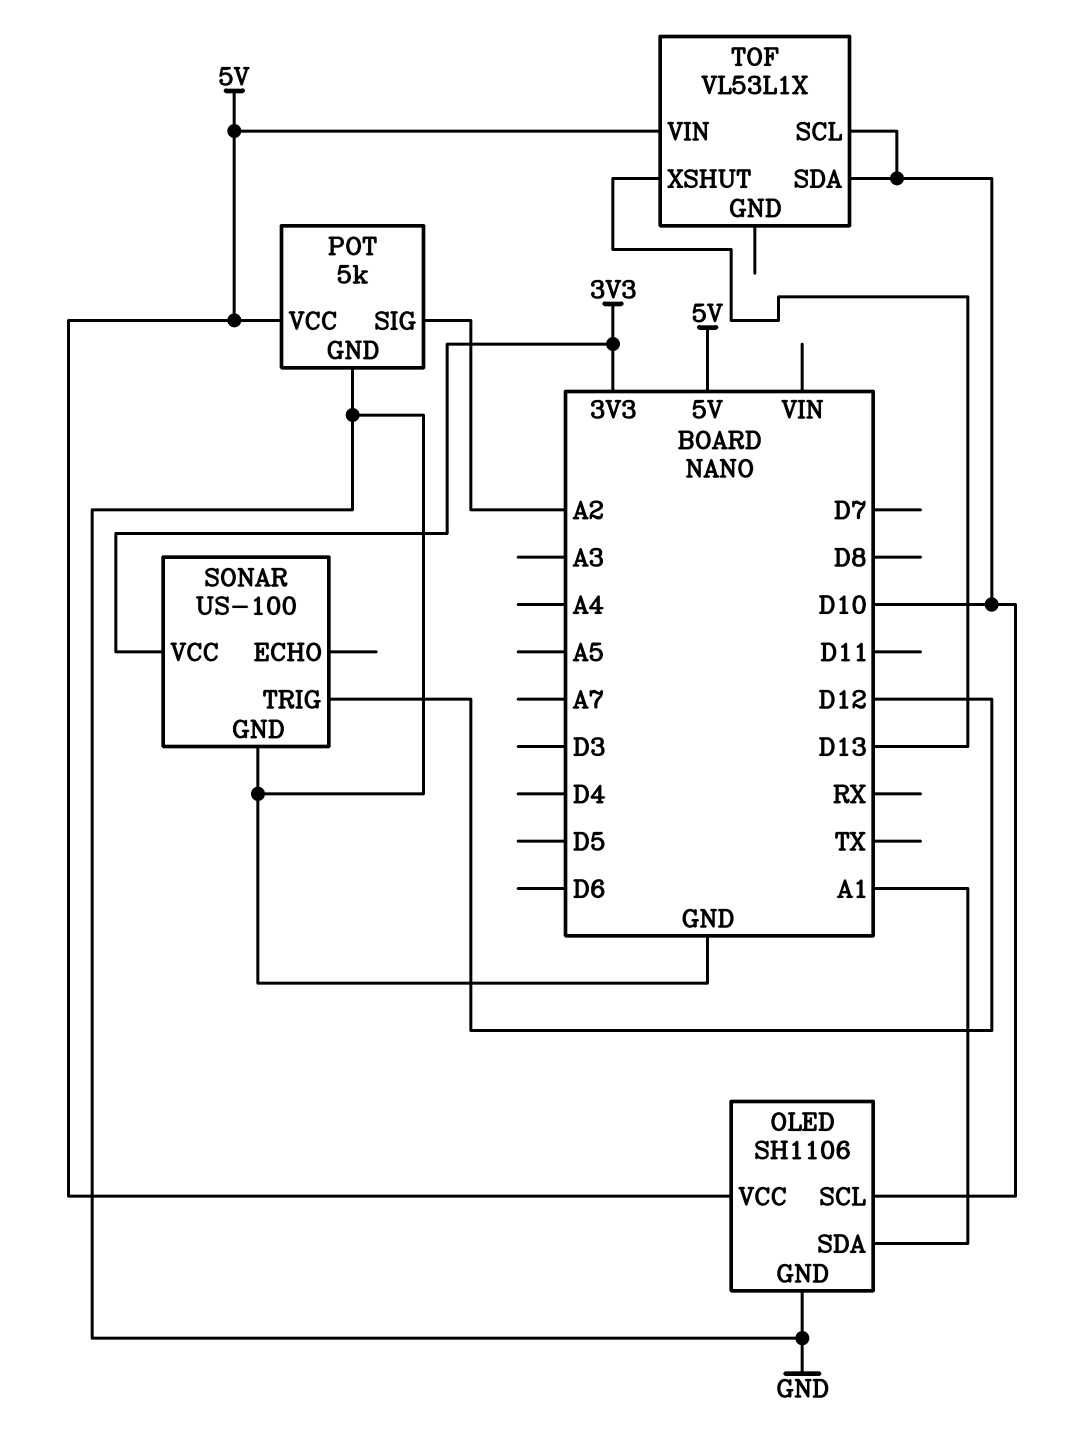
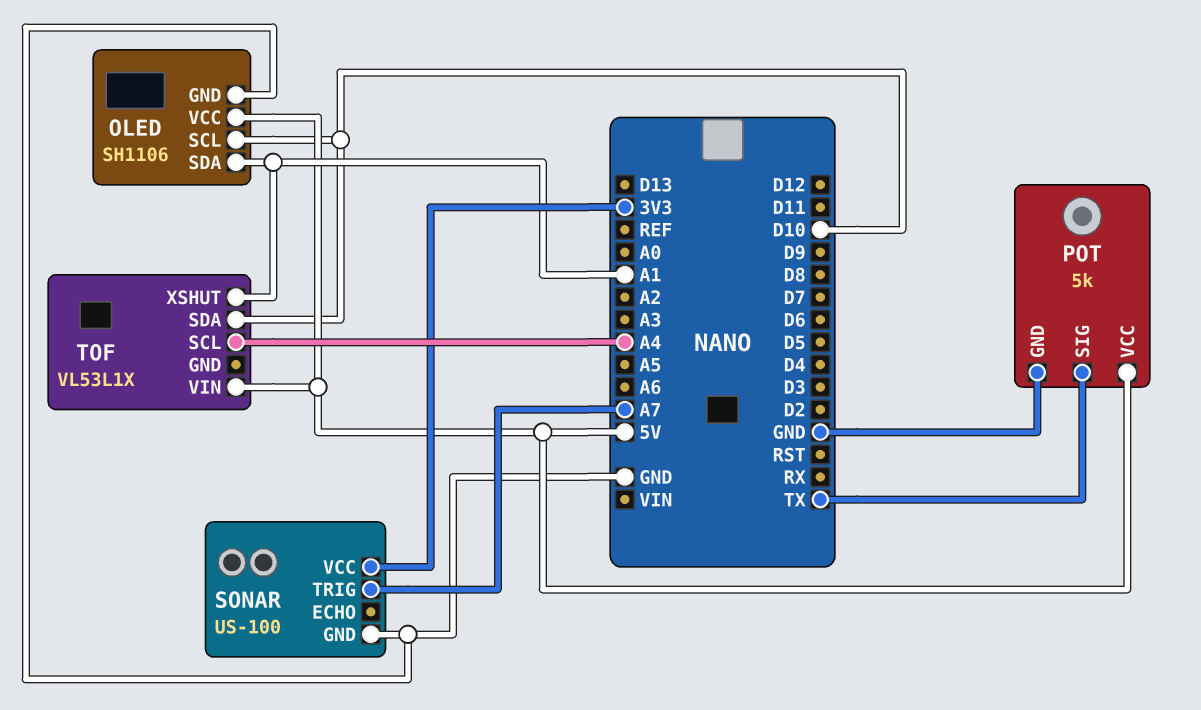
POT pin SIG: A2 -> TX
SONAR pin TRIG: D12 -> A7
TOF pin SCL: D10 -> A4
TOF pin XSHUT: D13 -> A1

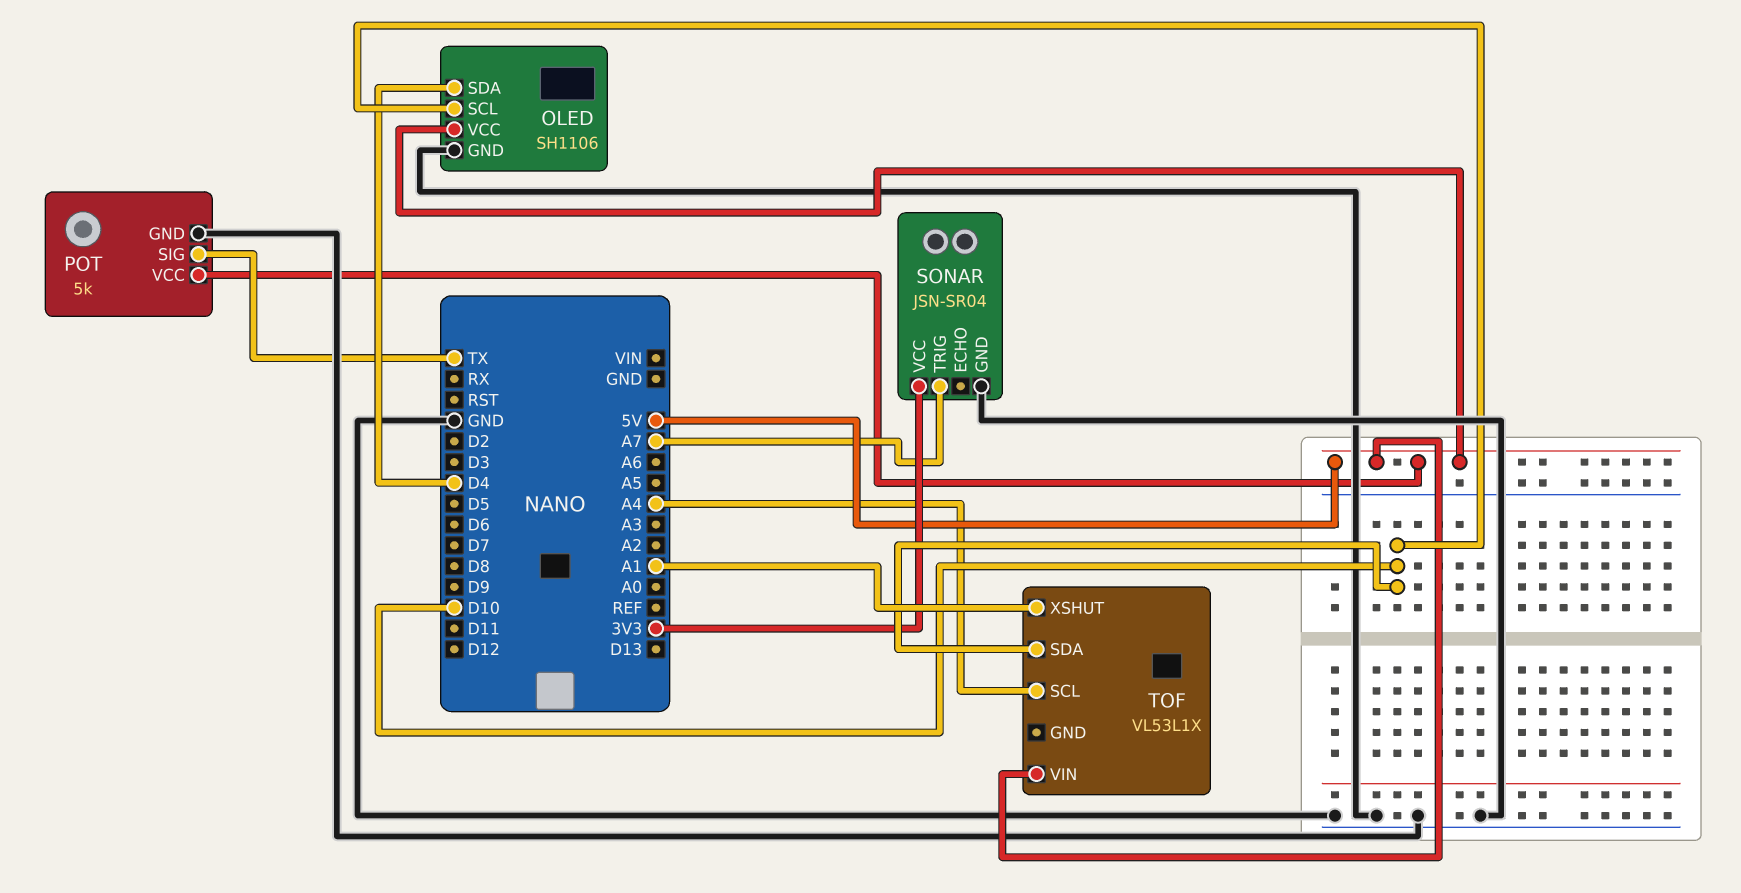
OLED pin SDA: A1 -> D4
SONAR: US-100 -> JSN-SR04

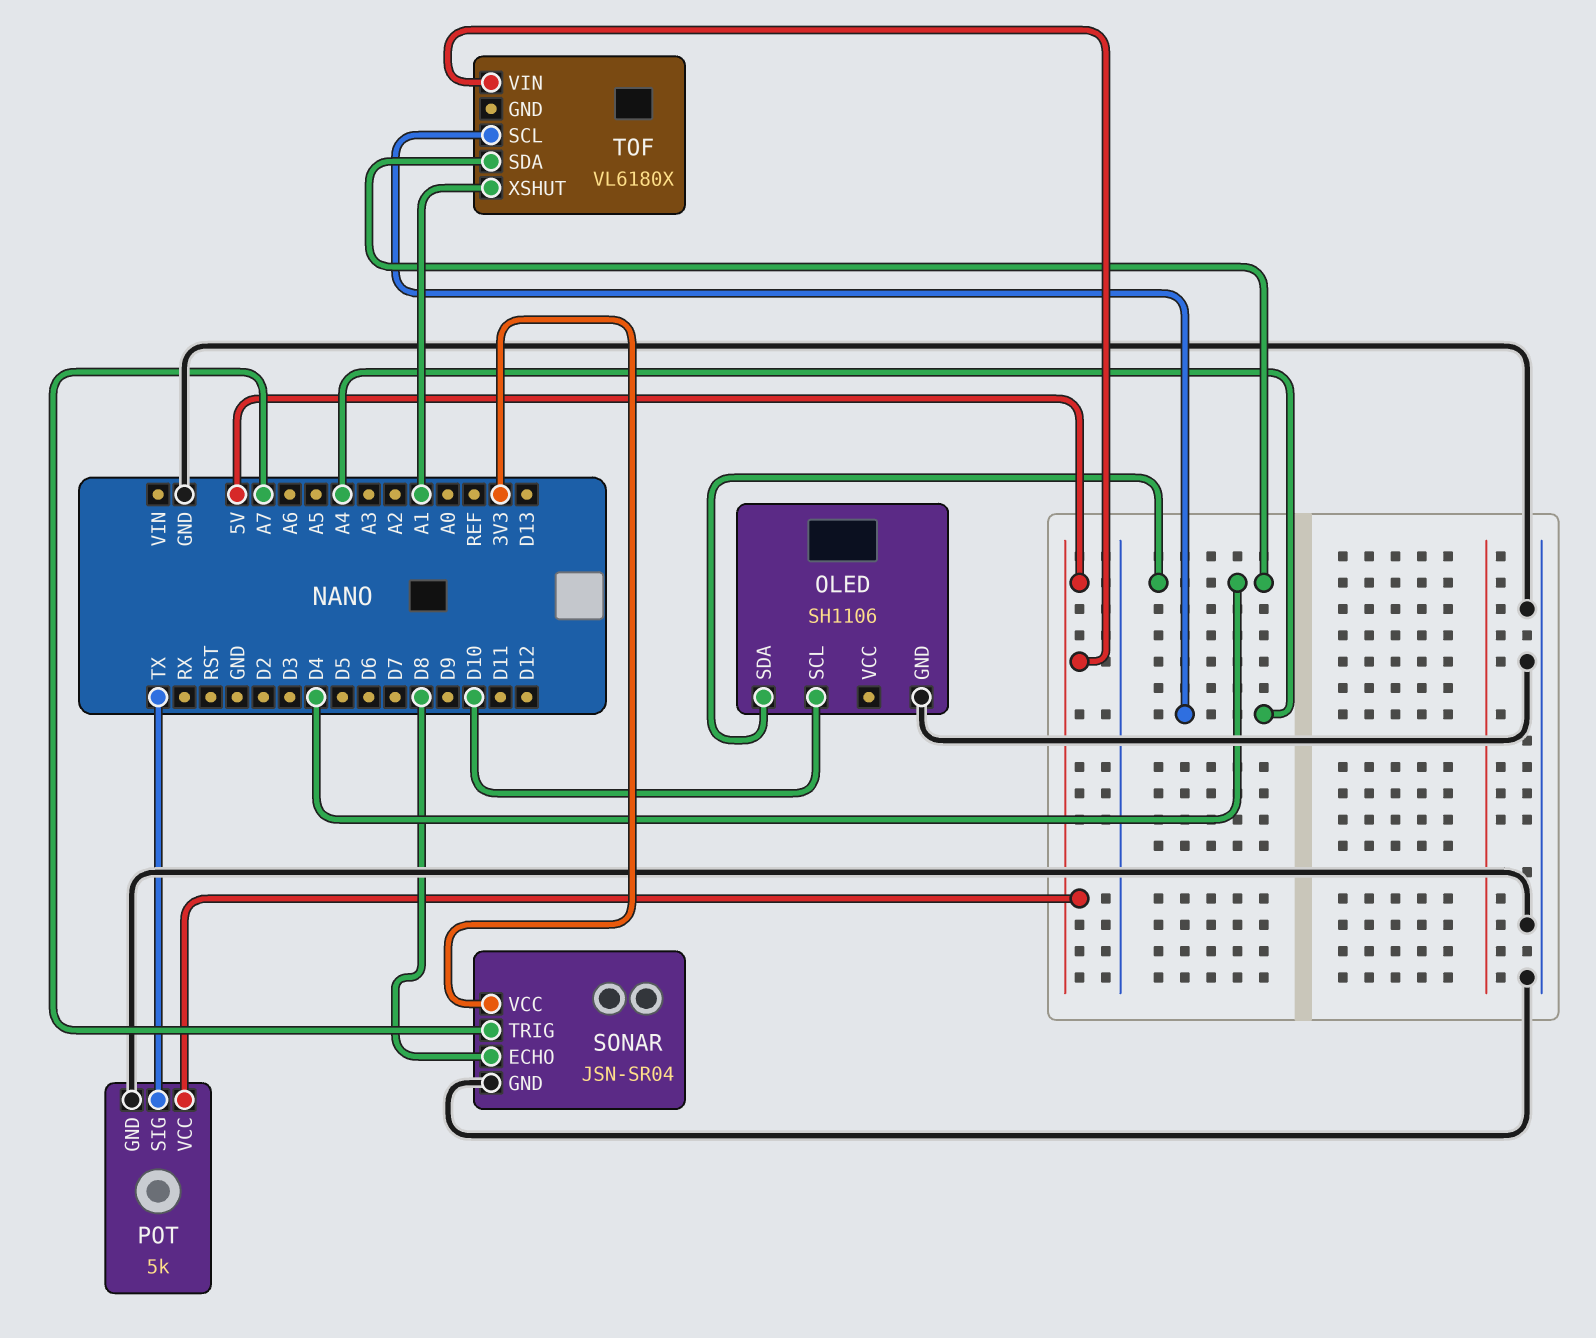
OLED pin VCC: 5V -> none
SONAR pin ECHO: none -> D8
TOF: VL53L1X -> VL6180X
TOF pin SDA: D10 -> D4

